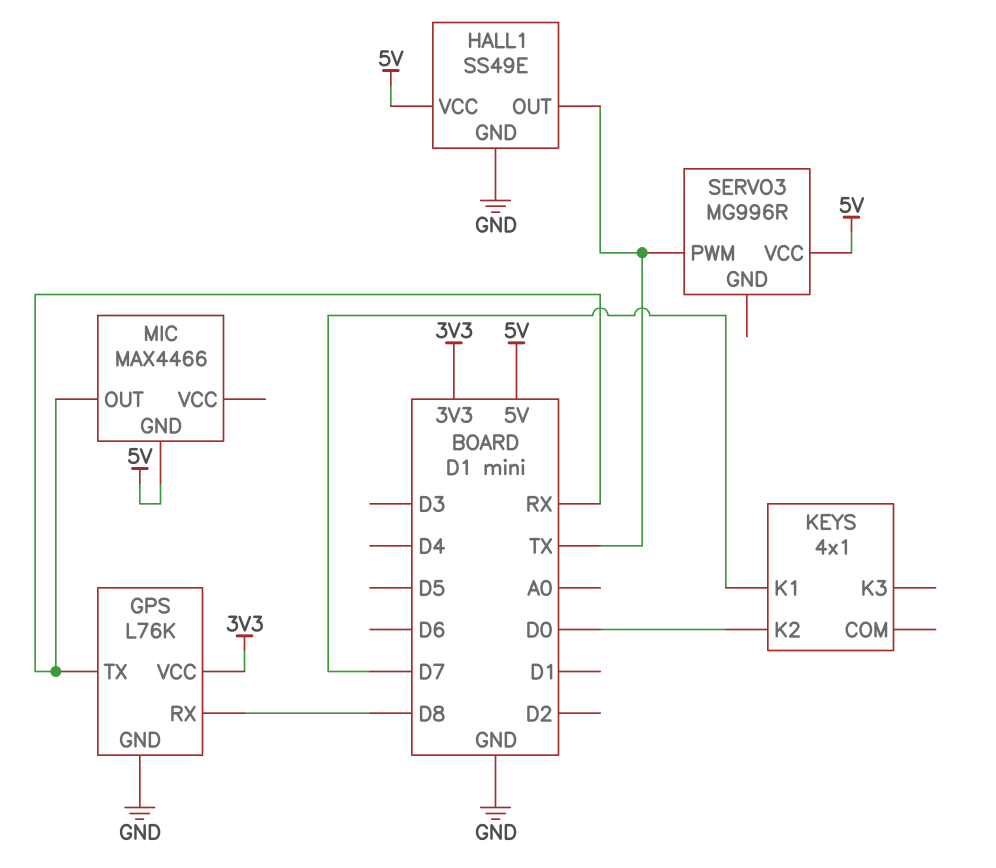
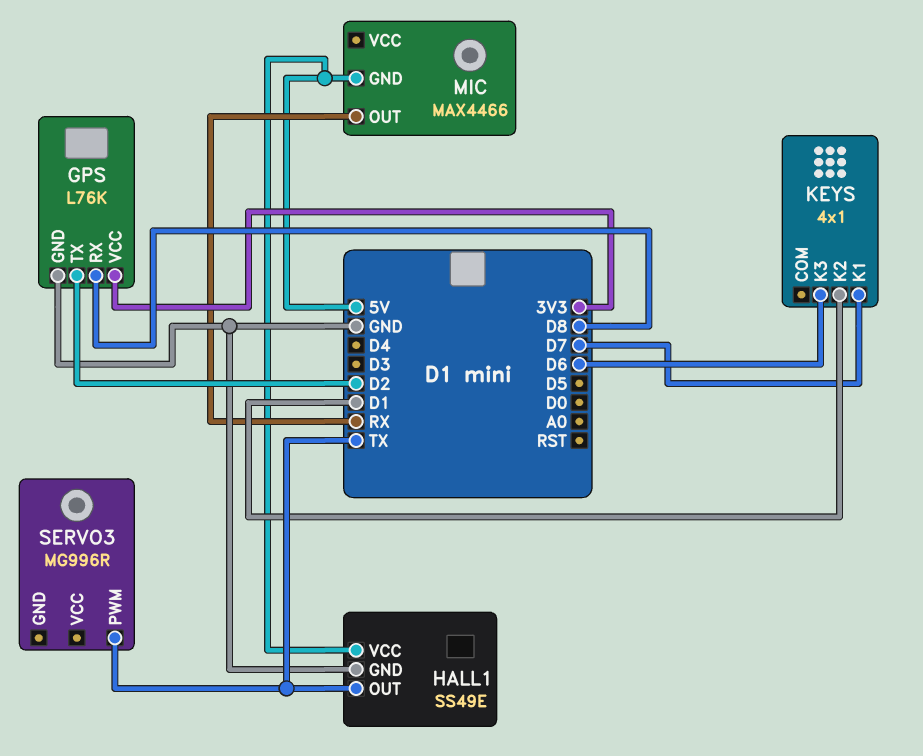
GPS pin TX: RX -> D2
KEYS pin K2: D0 -> D1
KEYS pin K3: none -> D6
SERVO3 pin VCC: 5V -> none

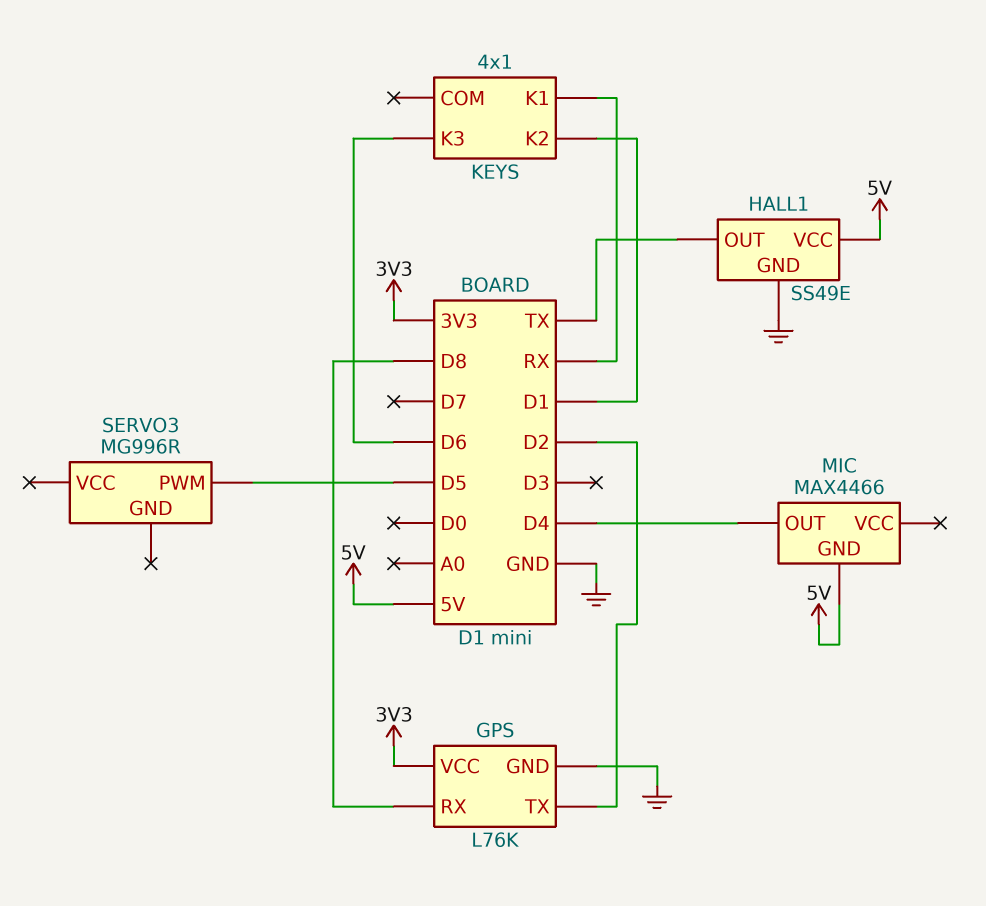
KEYS pin K1: D7 -> RX
MIC pin OUT: RX -> D4
SERVO3 pin PWM: TX -> D5

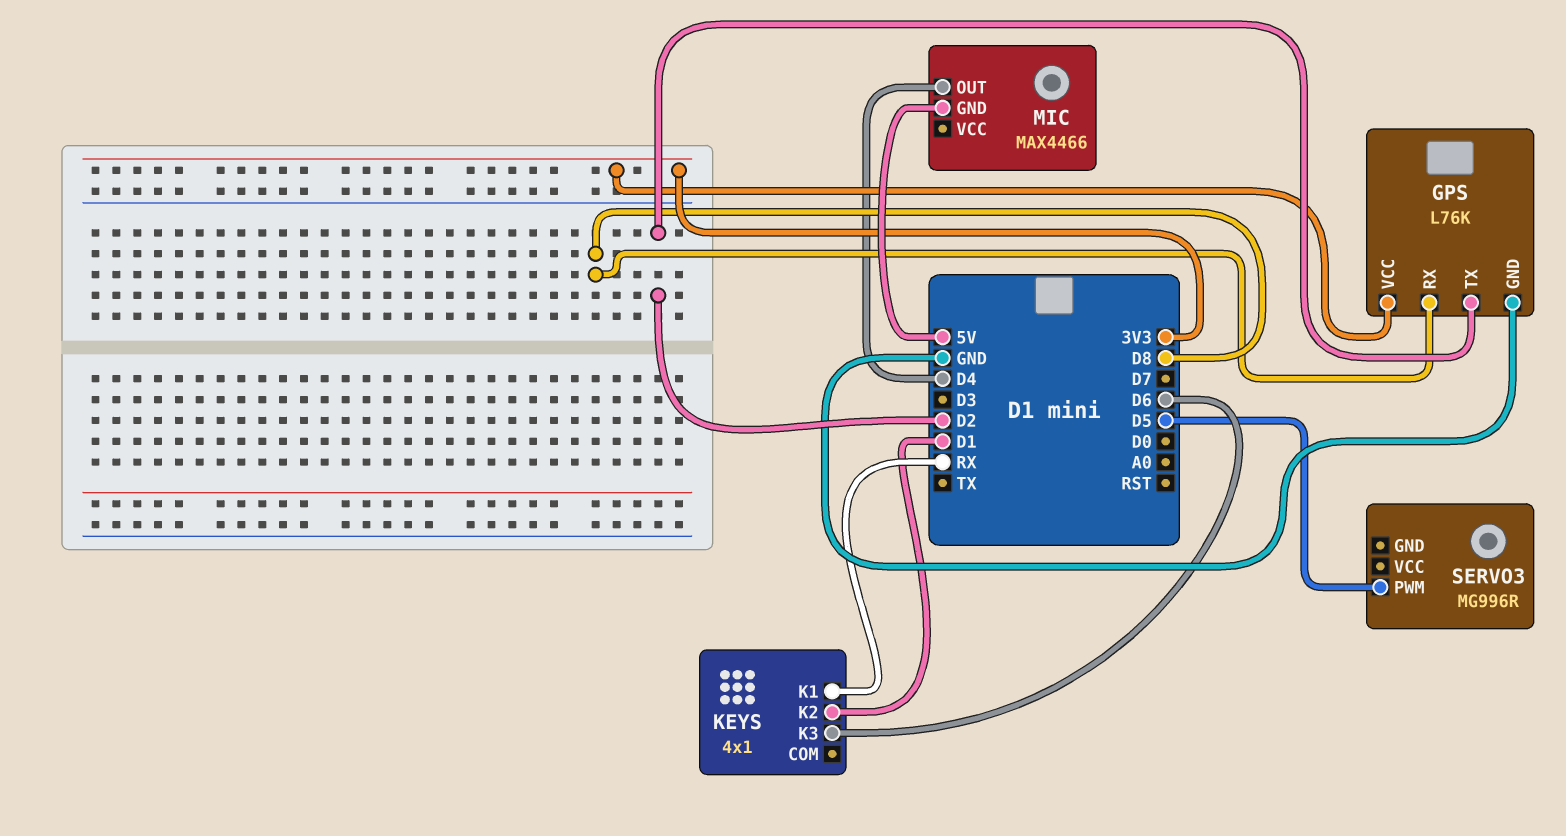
HALL1: SS49E -> none
HALL1 pin GND: GND -> none
HALL1 pin OUT: TX -> none
HALL1 pin VCC: 5V -> none

